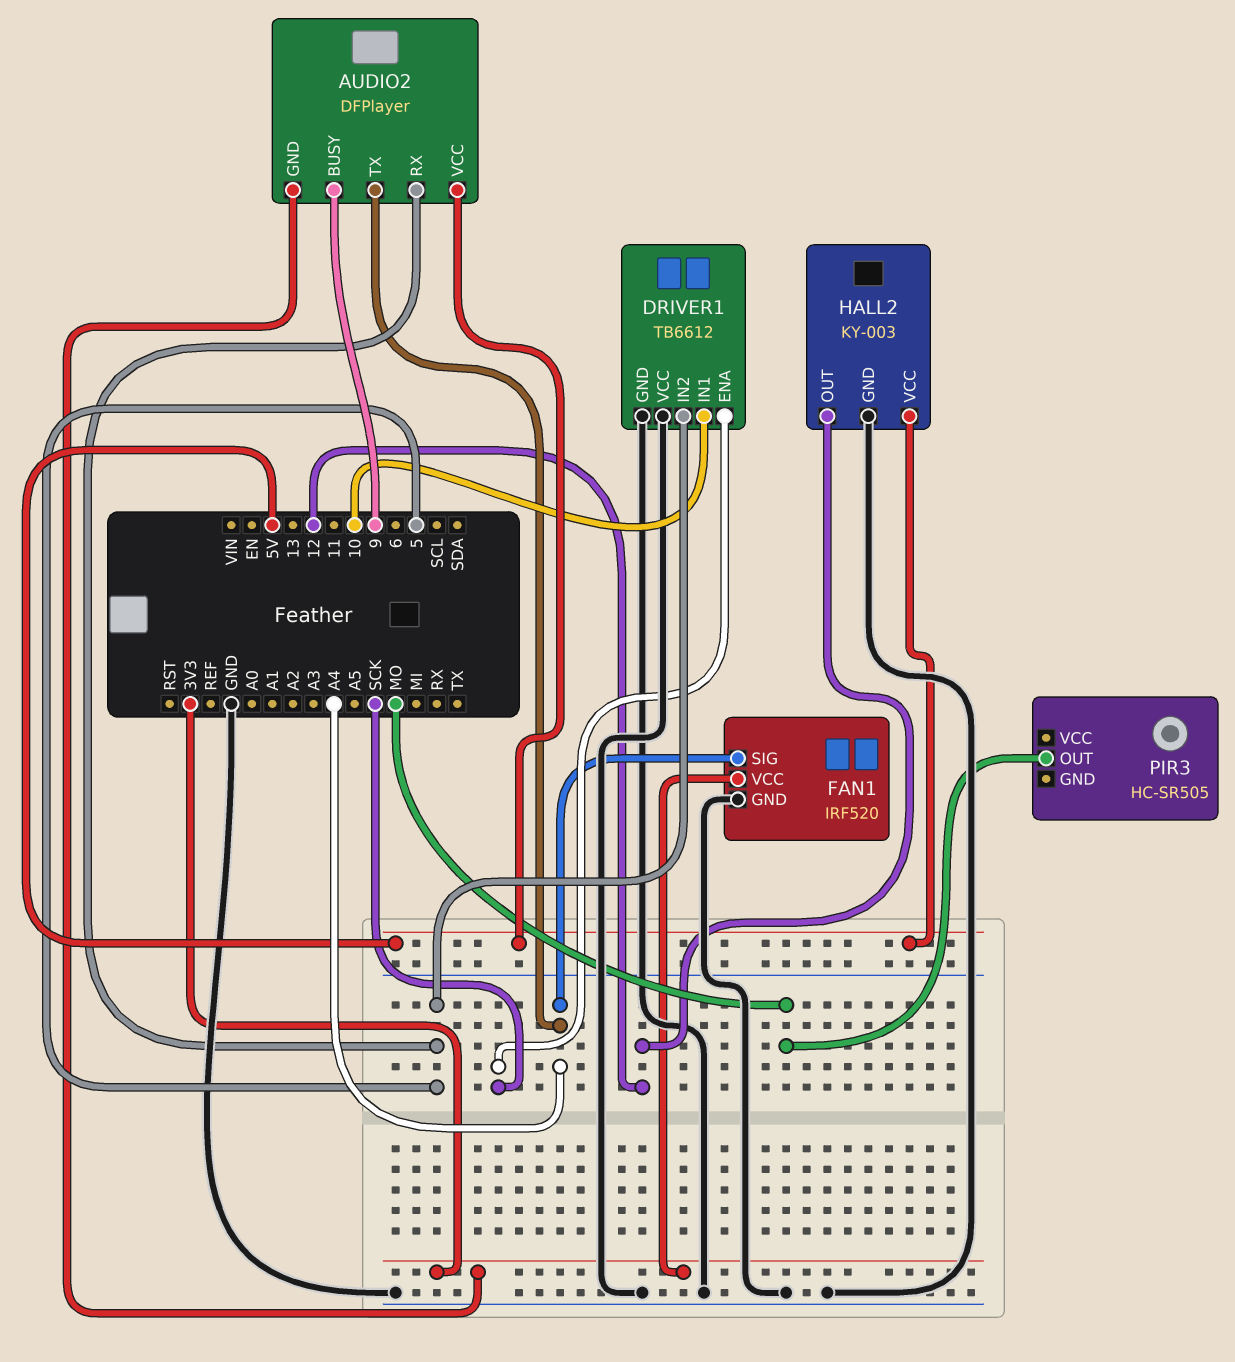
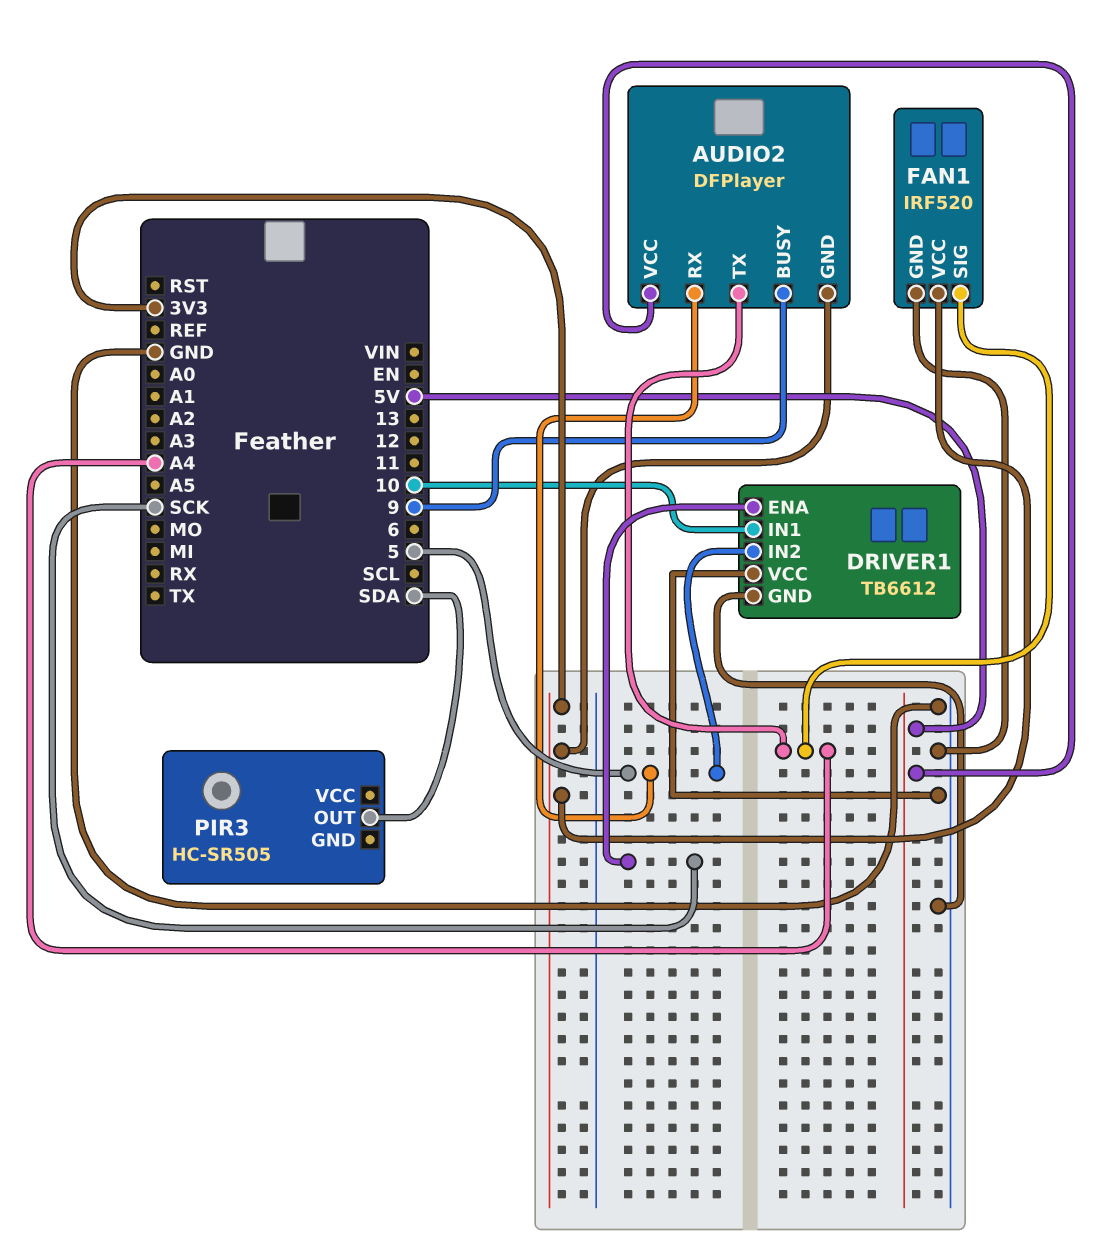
HALL2: KY-003 -> none
HALL2 pin GND: GND -> none
HALL2 pin OUT: 12 -> none
HALL2 pin VCC: 5V -> none
PIR3 pin OUT: MO -> SDA

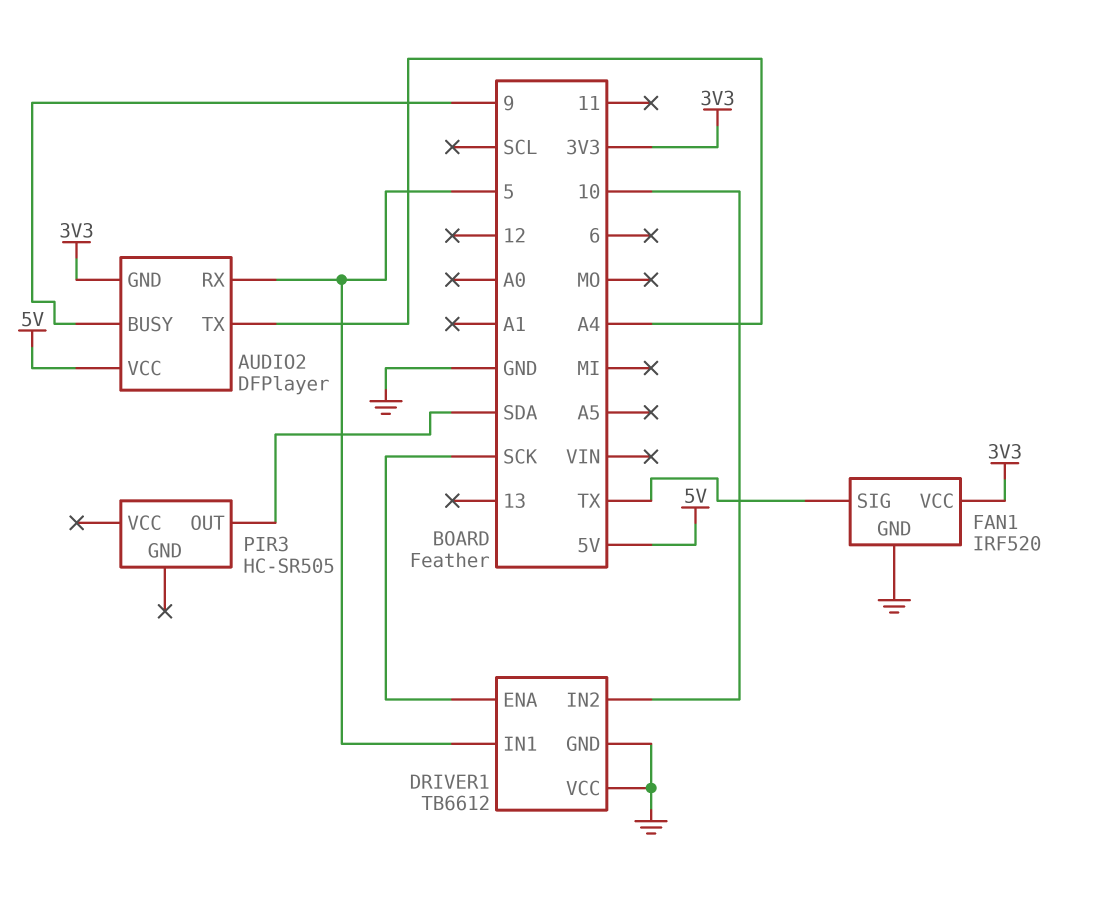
DRIVER1 pin IN1: 10 -> 5
DRIVER1 pin IN2: 5 -> 10
FAN1 pin SIG: A4 -> TX

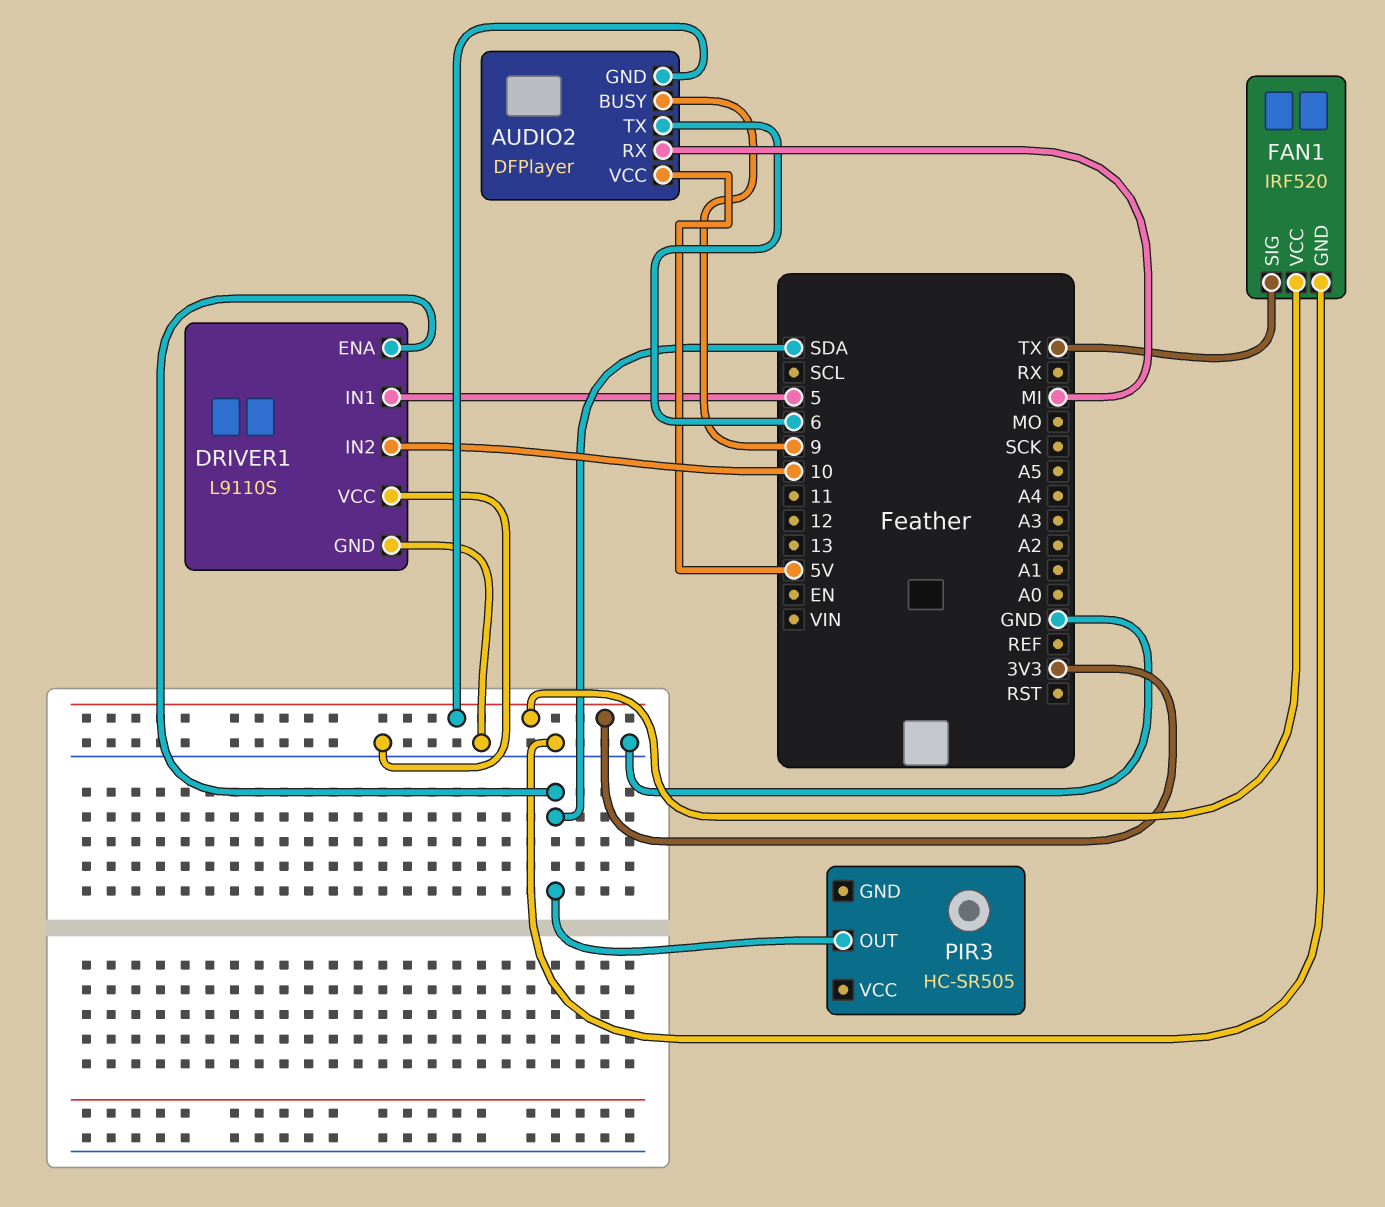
AUDIO2 pin RX: 5 -> MI
AUDIO2 pin TX: A4 -> 6
DRIVER1: TB6612 -> L9110S
DRIVER1 pin ENA: SCK -> SDA

